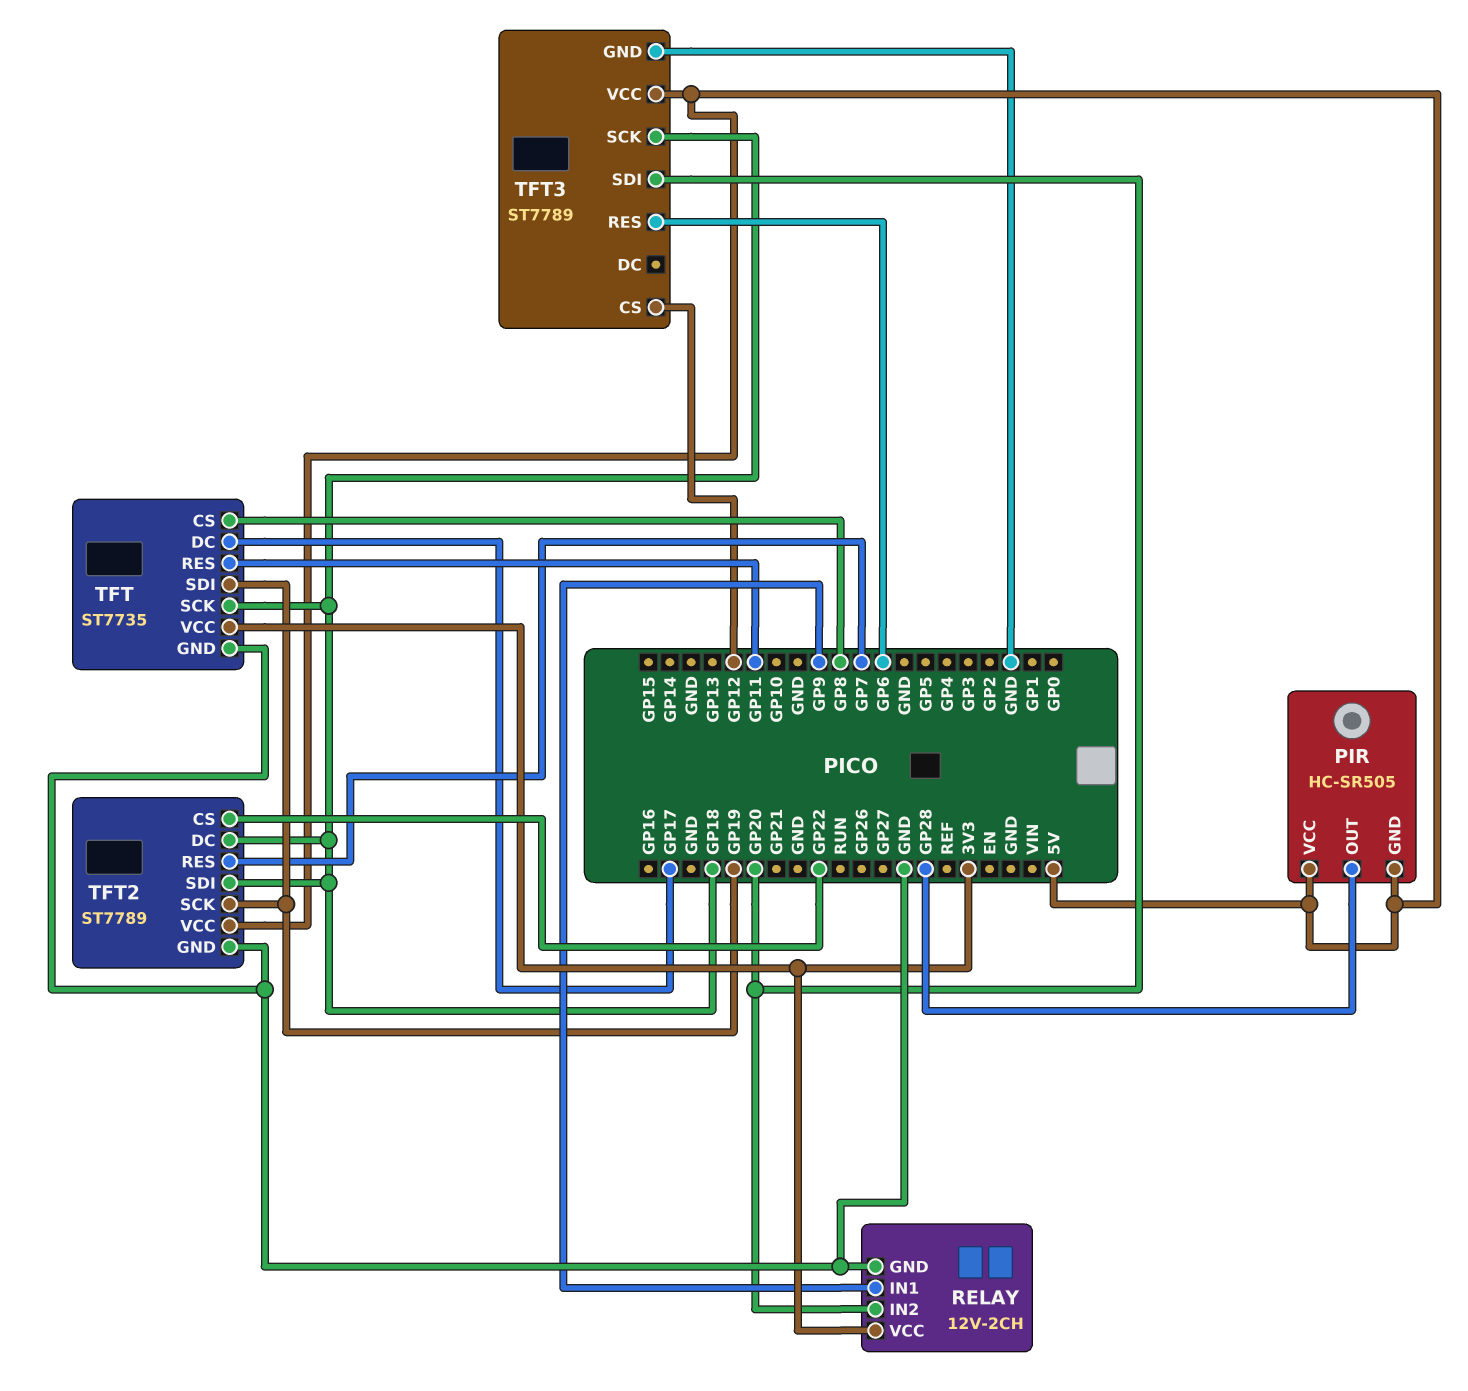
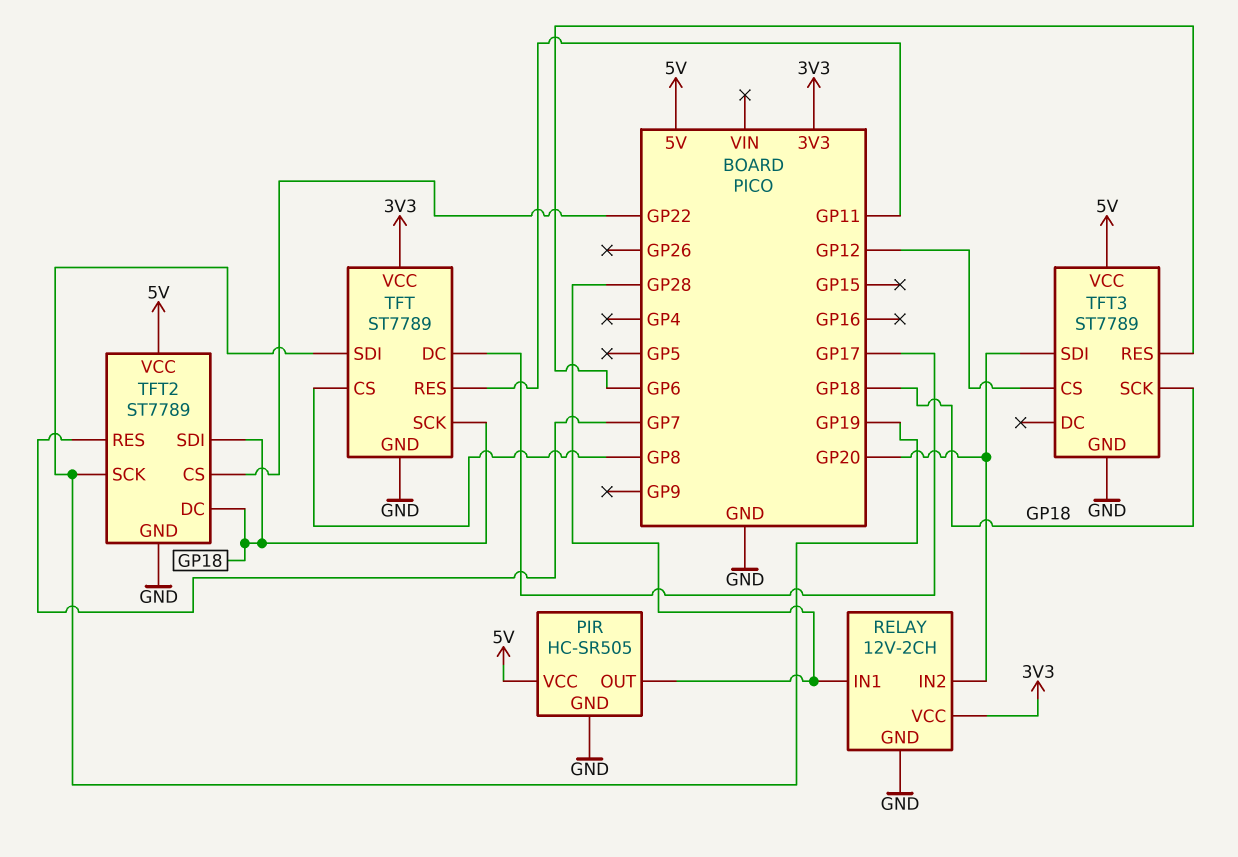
PIR pin GND: 5V -> GND
RELAY pin IN1: GP9 -> GP28
TFT: ST7735 -> ST7789

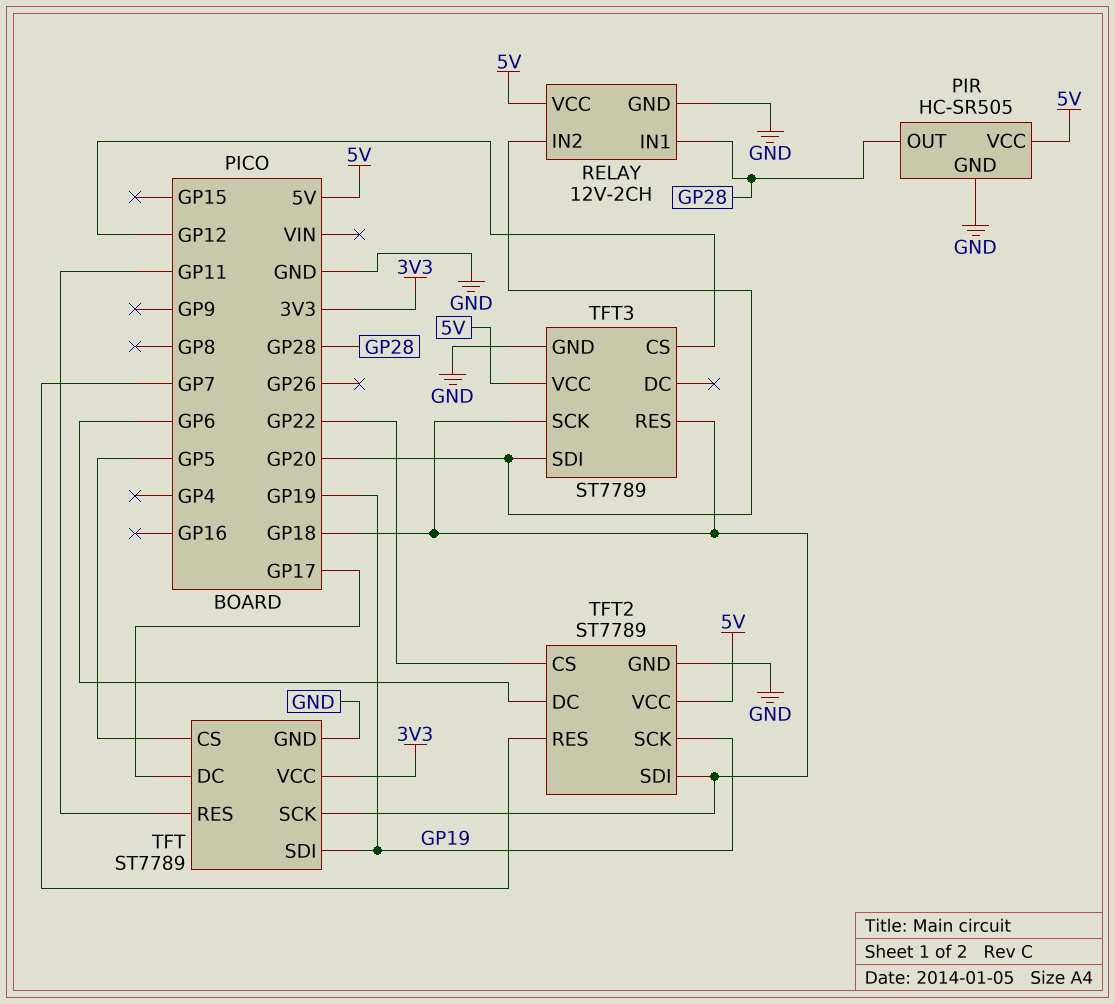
RELAY pin VCC: 3V3 -> 5V
TFT pin CS: GP8 -> GP5
TFT2 pin DC: GP18 -> GP6
TFT3 pin RES: GP6 -> GP18

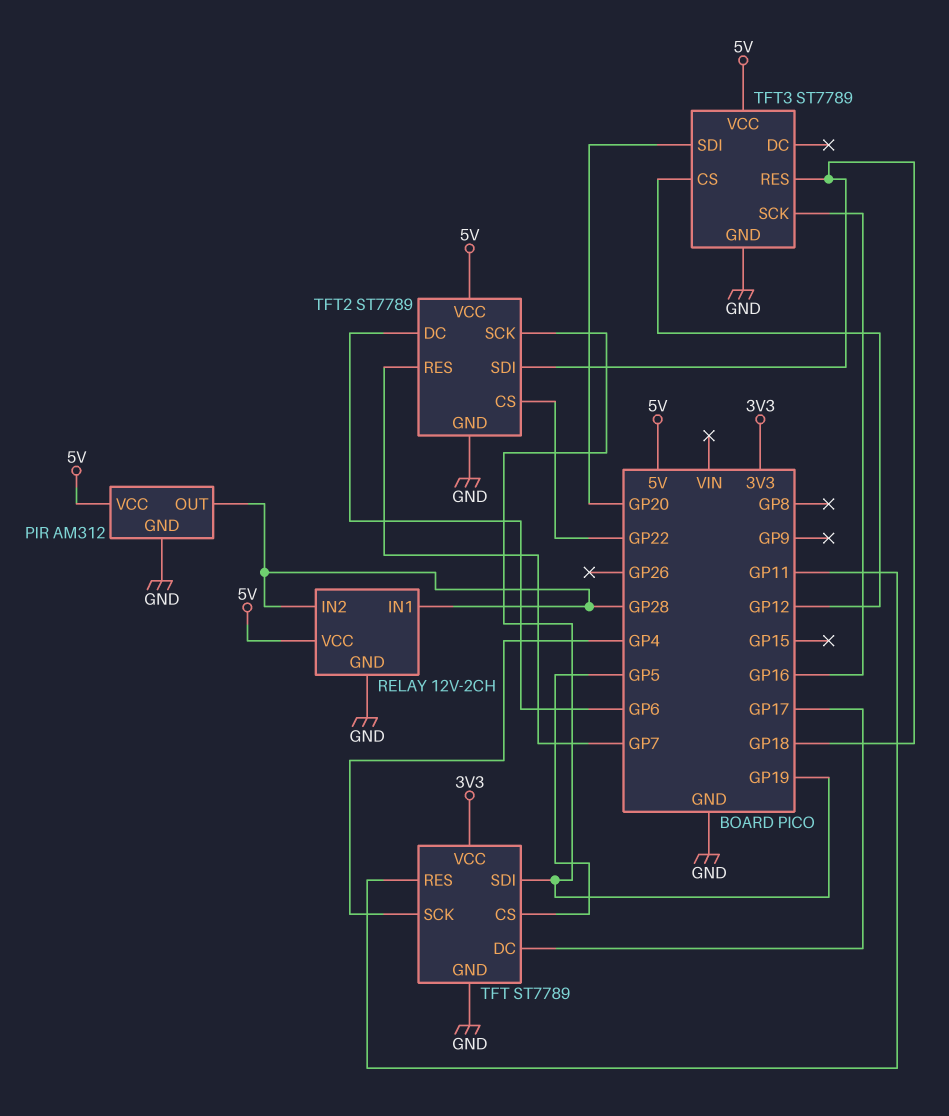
PIR: HC-SR505 -> AM312
RELAY pin IN2: GP20 -> GP28
TFT pin SCK: GP18 -> GP4
TFT3 pin SCK: GP18 -> GP16

